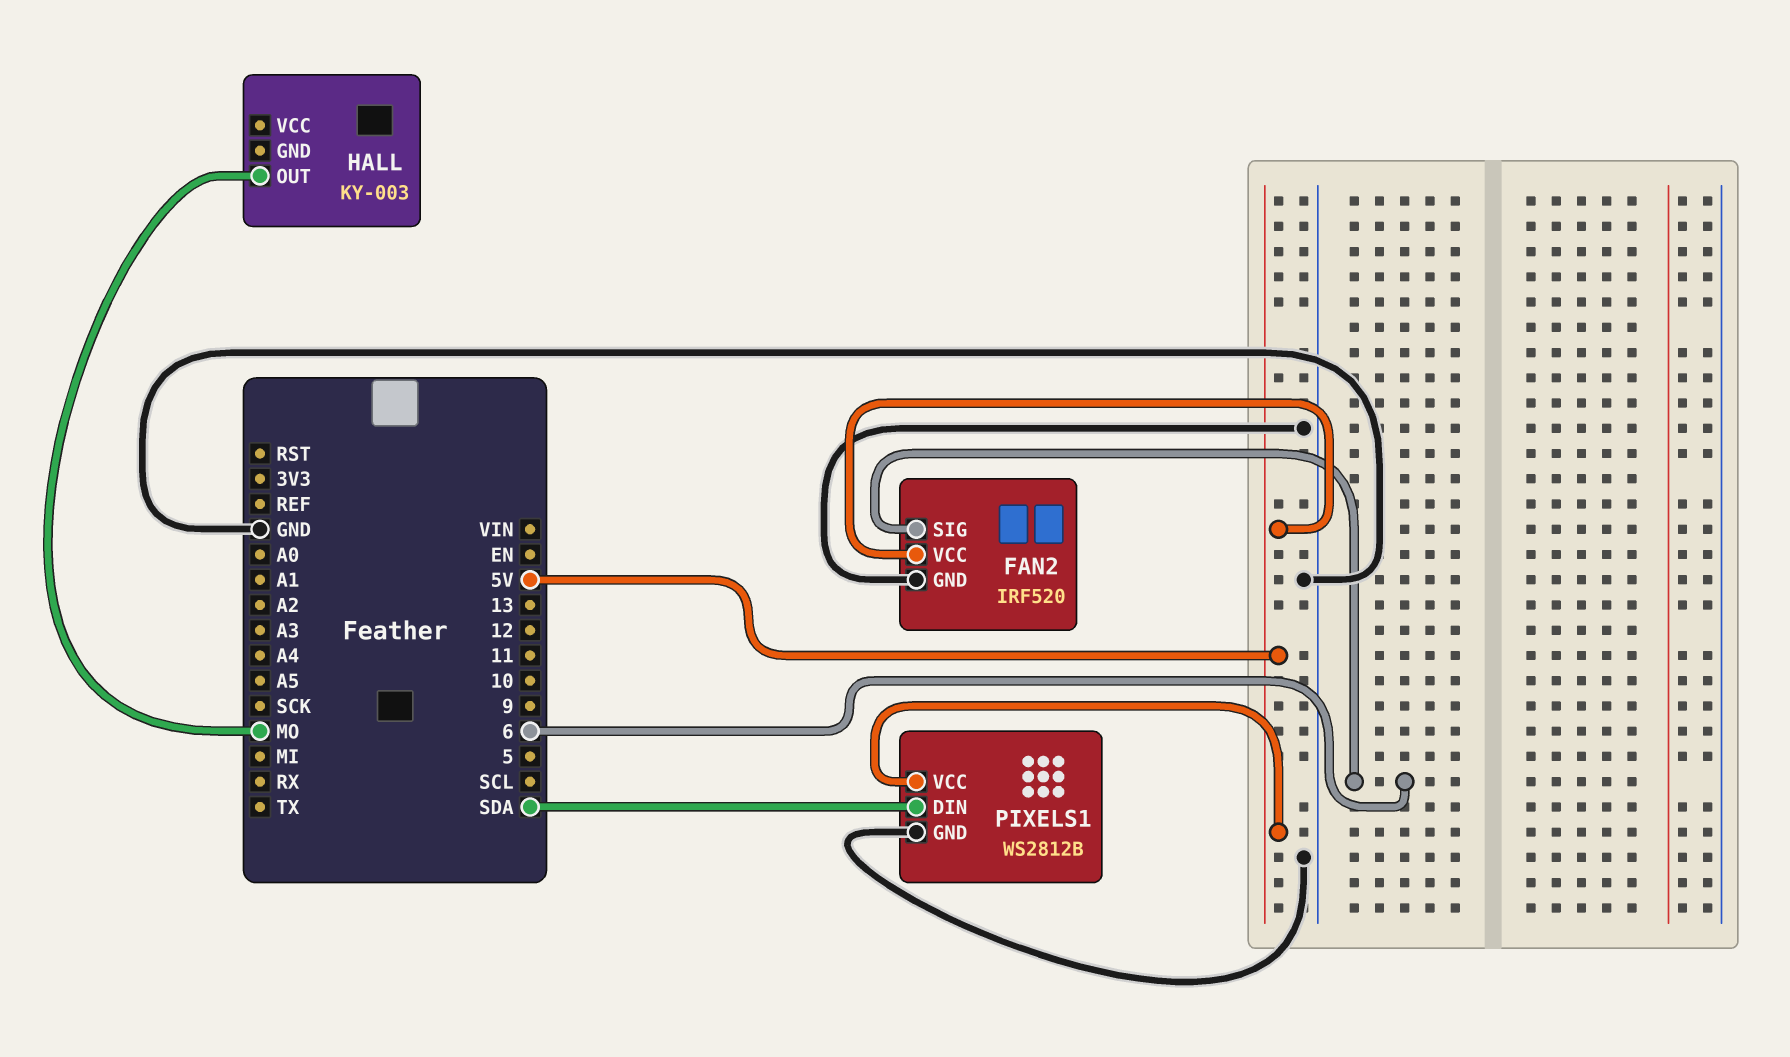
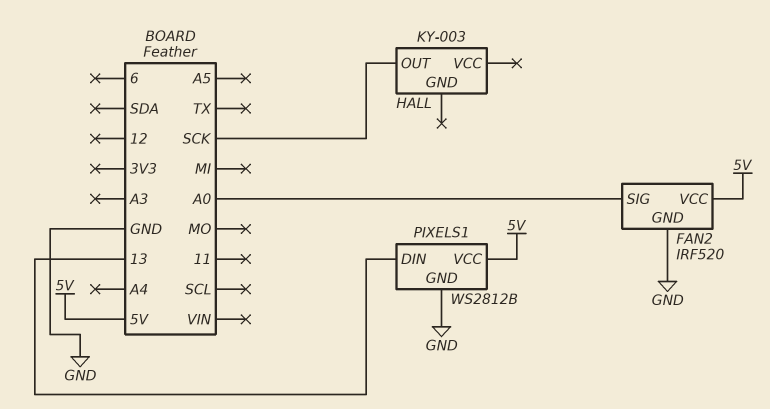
FAN2 pin SIG: 6 -> A0
HALL pin OUT: MO -> SCK
PIXELS1 pin DIN: SDA -> 13

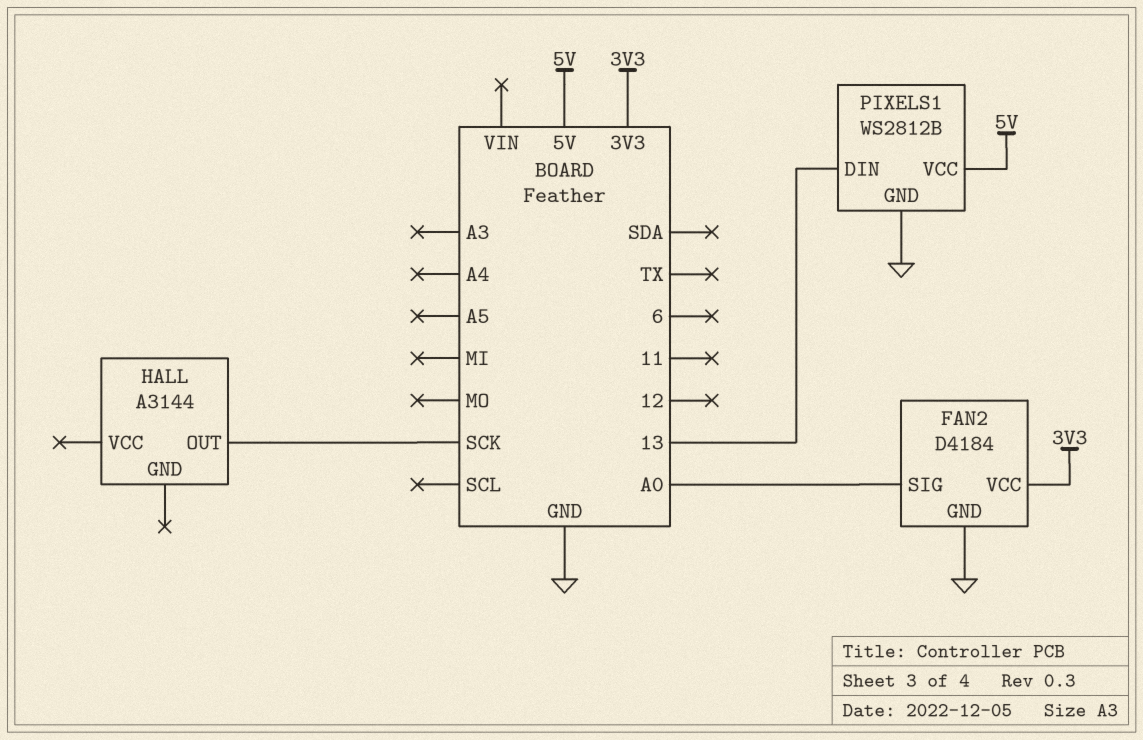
FAN2: IRF520 -> D4184
FAN2 pin VCC: 5V -> 3V3
HALL: KY-003 -> A3144

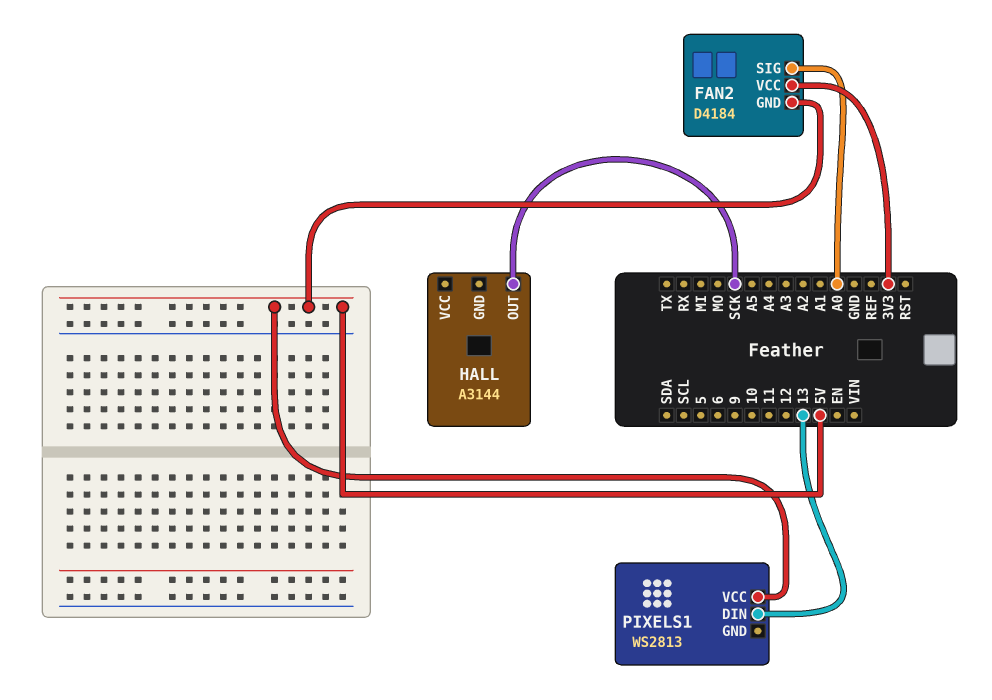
FAN2 pin GND: GND -> 5V
PIXELS1: WS2812B -> WS2813
PIXELS1 pin GND: GND -> none

